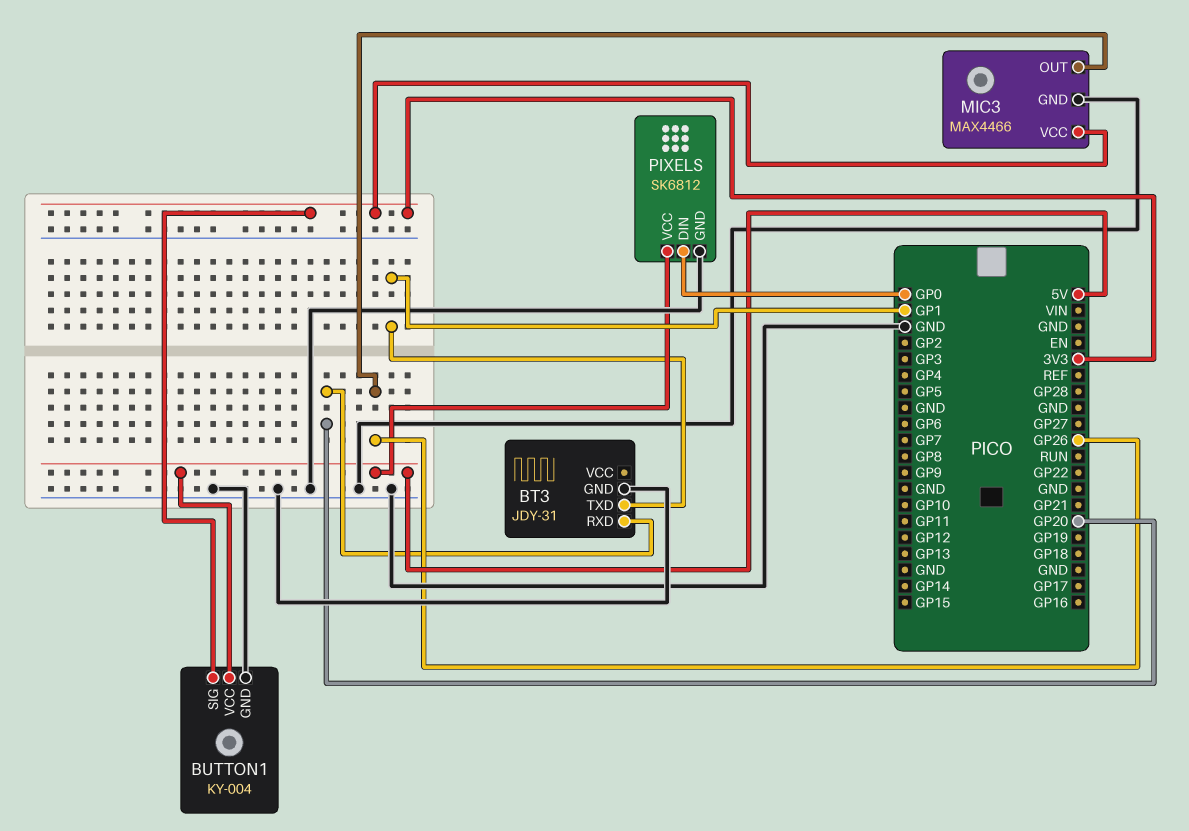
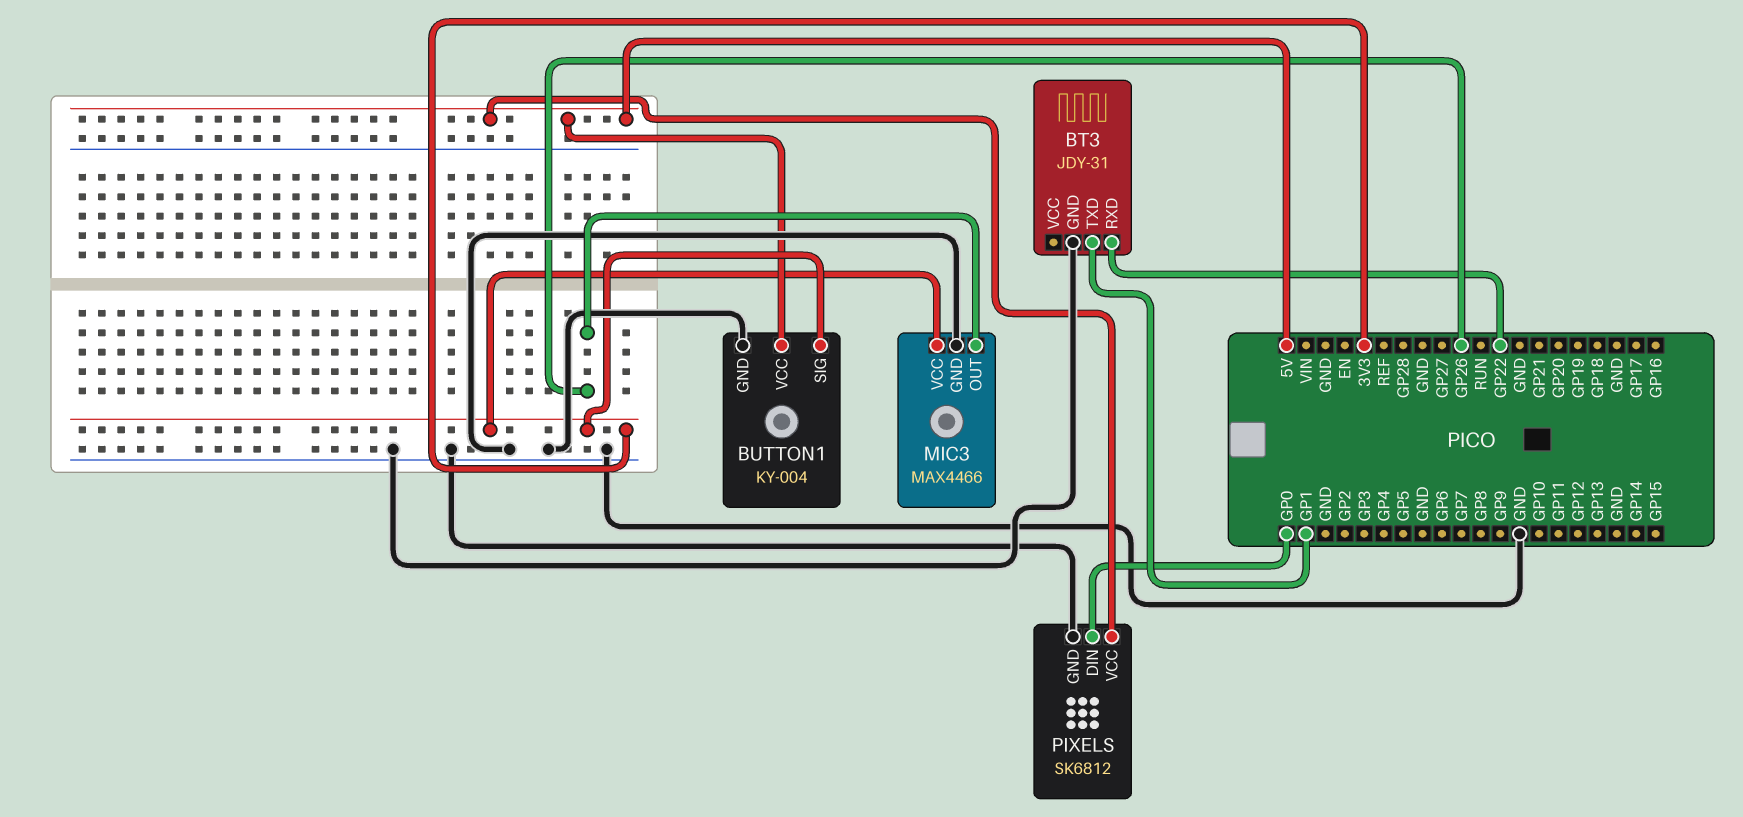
BT3 pin RXD: GP20 -> GP22

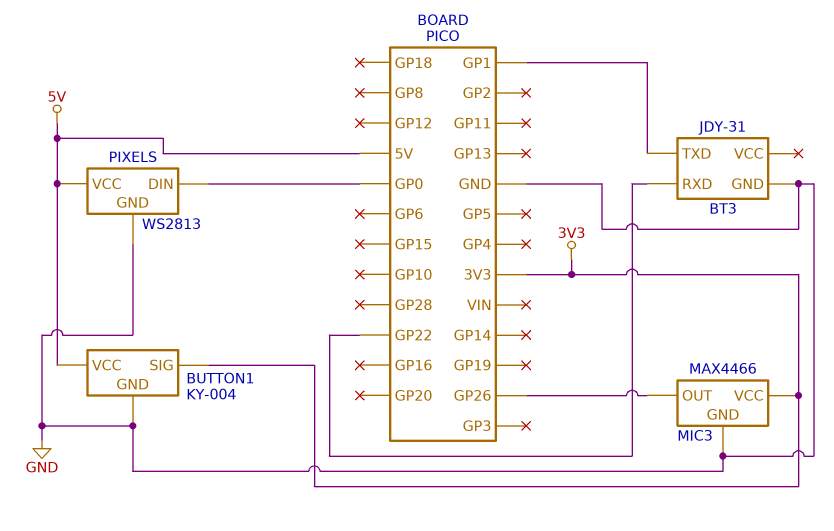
PIXELS: SK6812 -> WS2813

